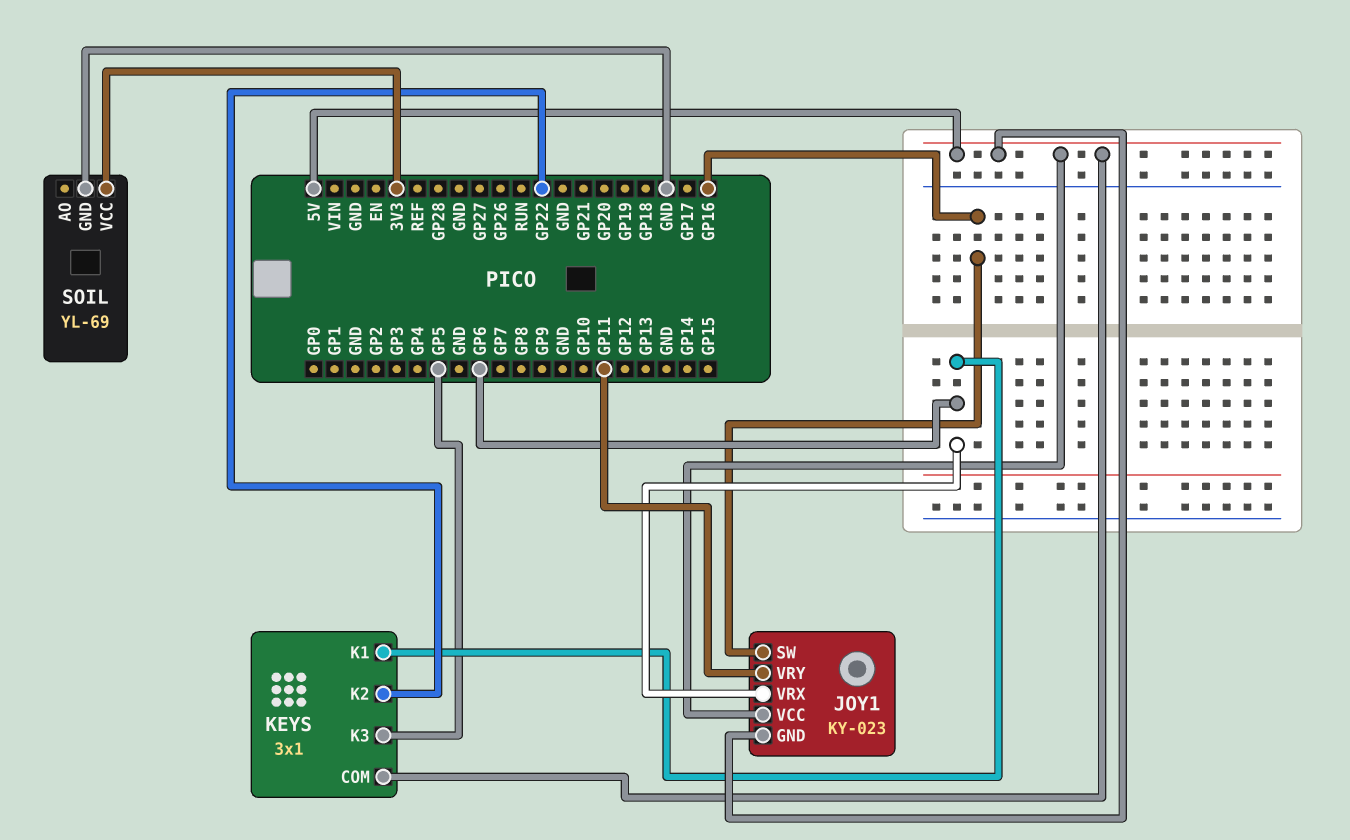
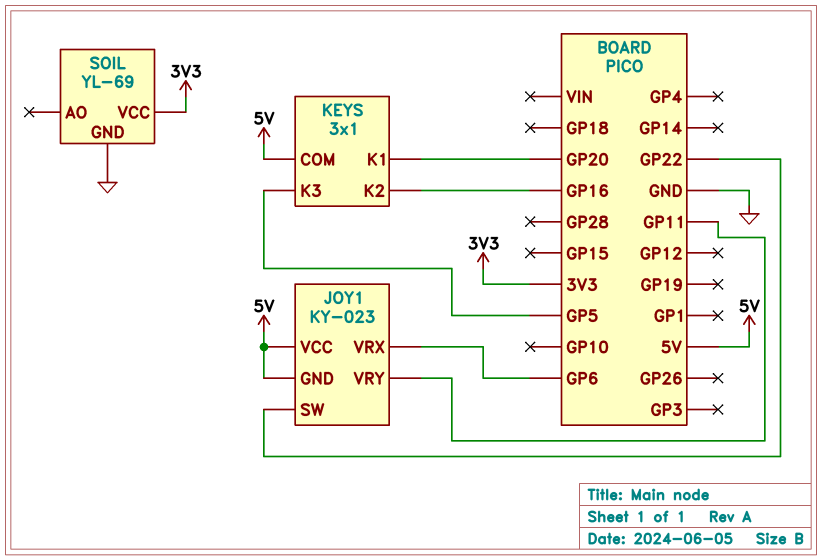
JOY1 pin SW: GP16 -> GP22
KEYS pin K1: GP6 -> GP20
KEYS pin K2: GP22 -> GP16

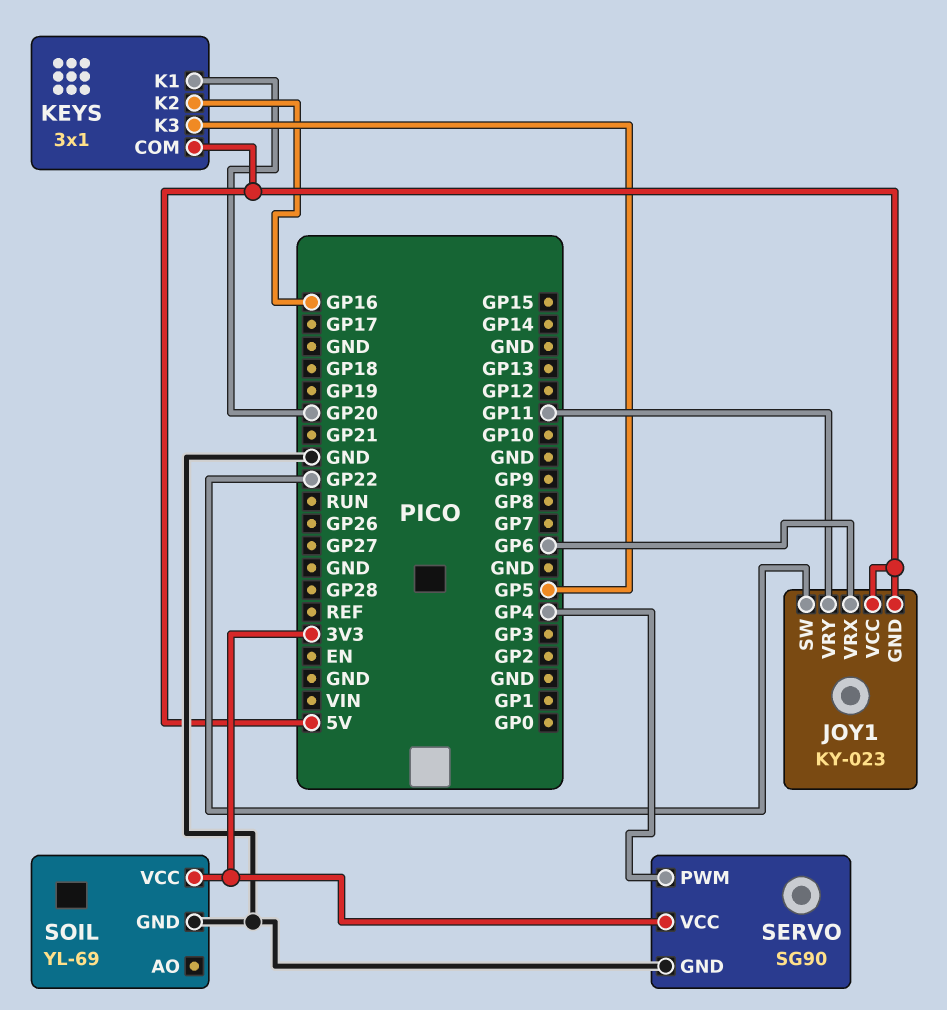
SERVO: none -> SG90
SERVO pin GND: none -> GND
SERVO pin PWM: none -> GP4
SERVO pin VCC: none -> 3V3

